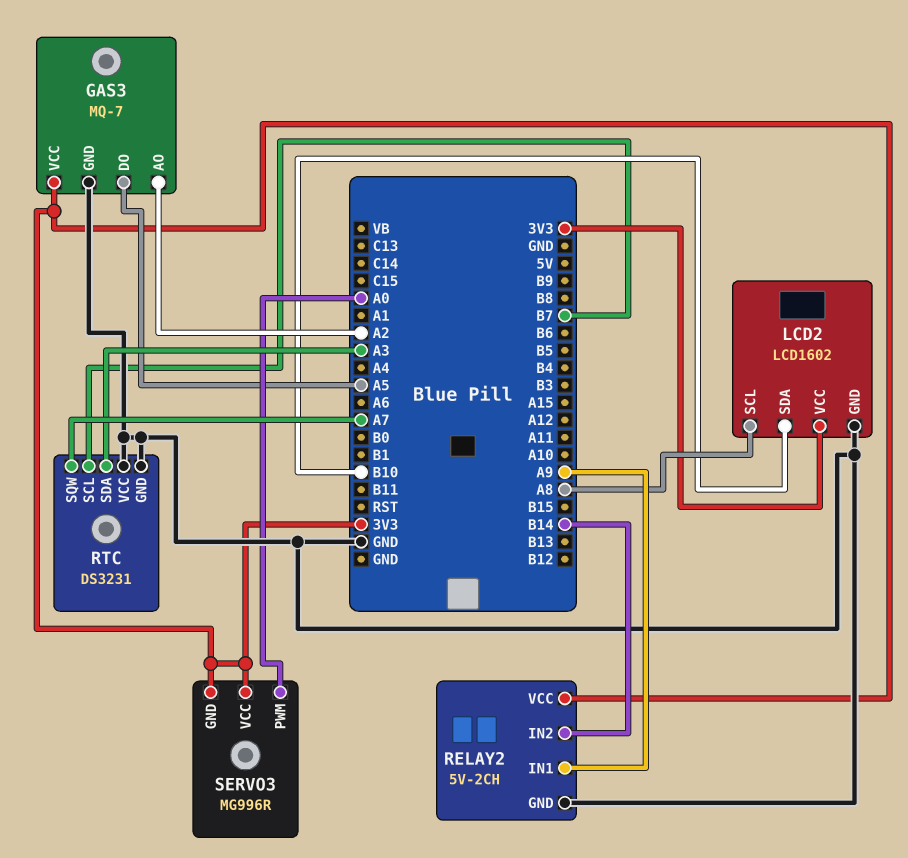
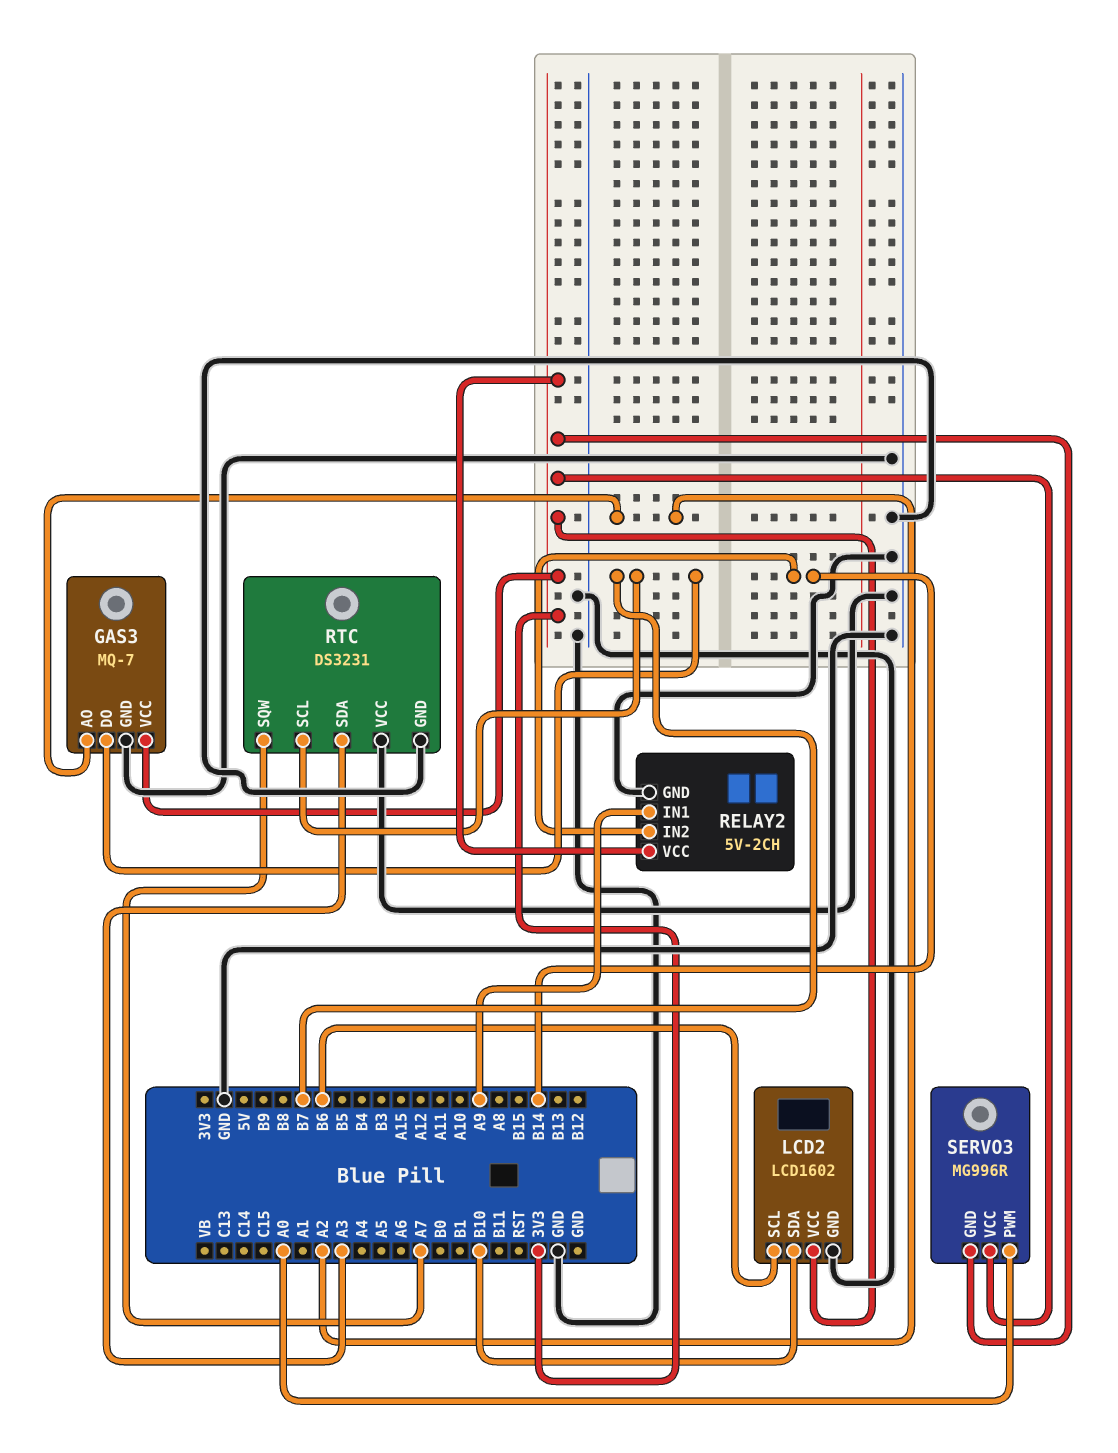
GAS3 pin DO: A5 -> B7
LCD2 pin SCL: A8 -> B6

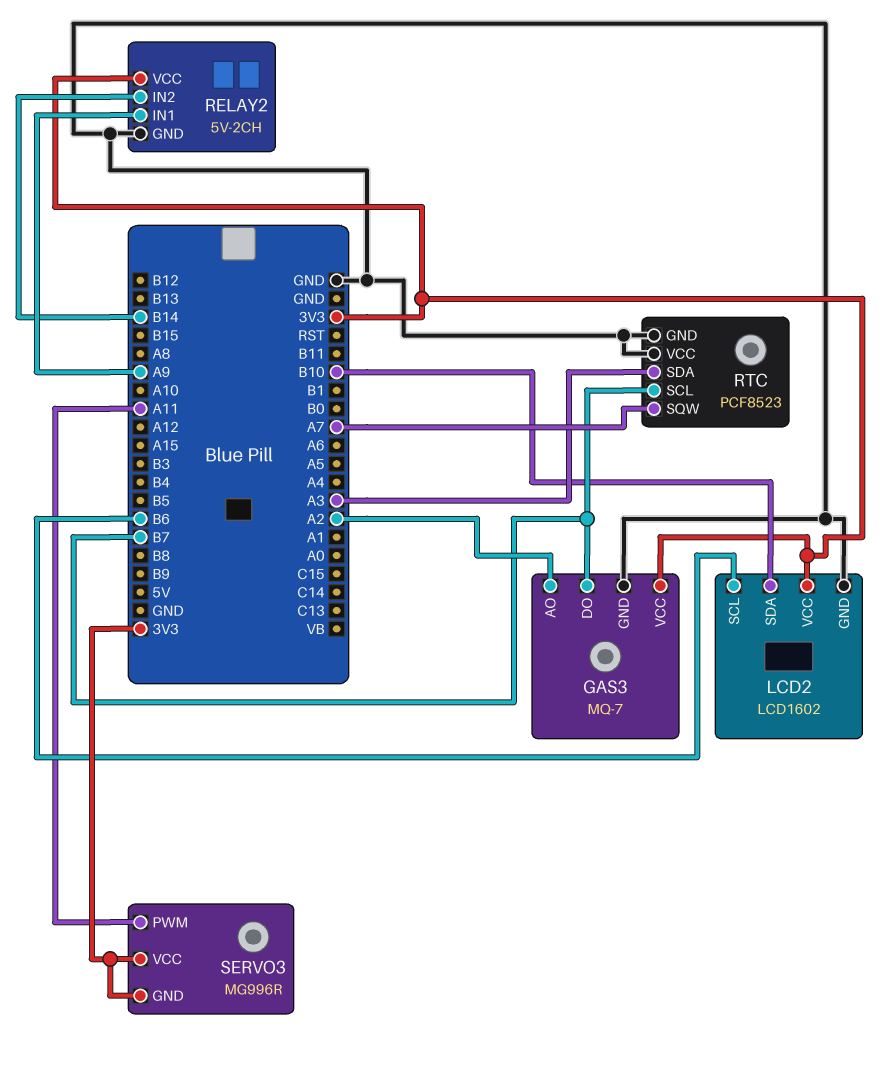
RTC: DS3231 -> PCF8523
SERVO3 pin PWM: A0 -> A11

